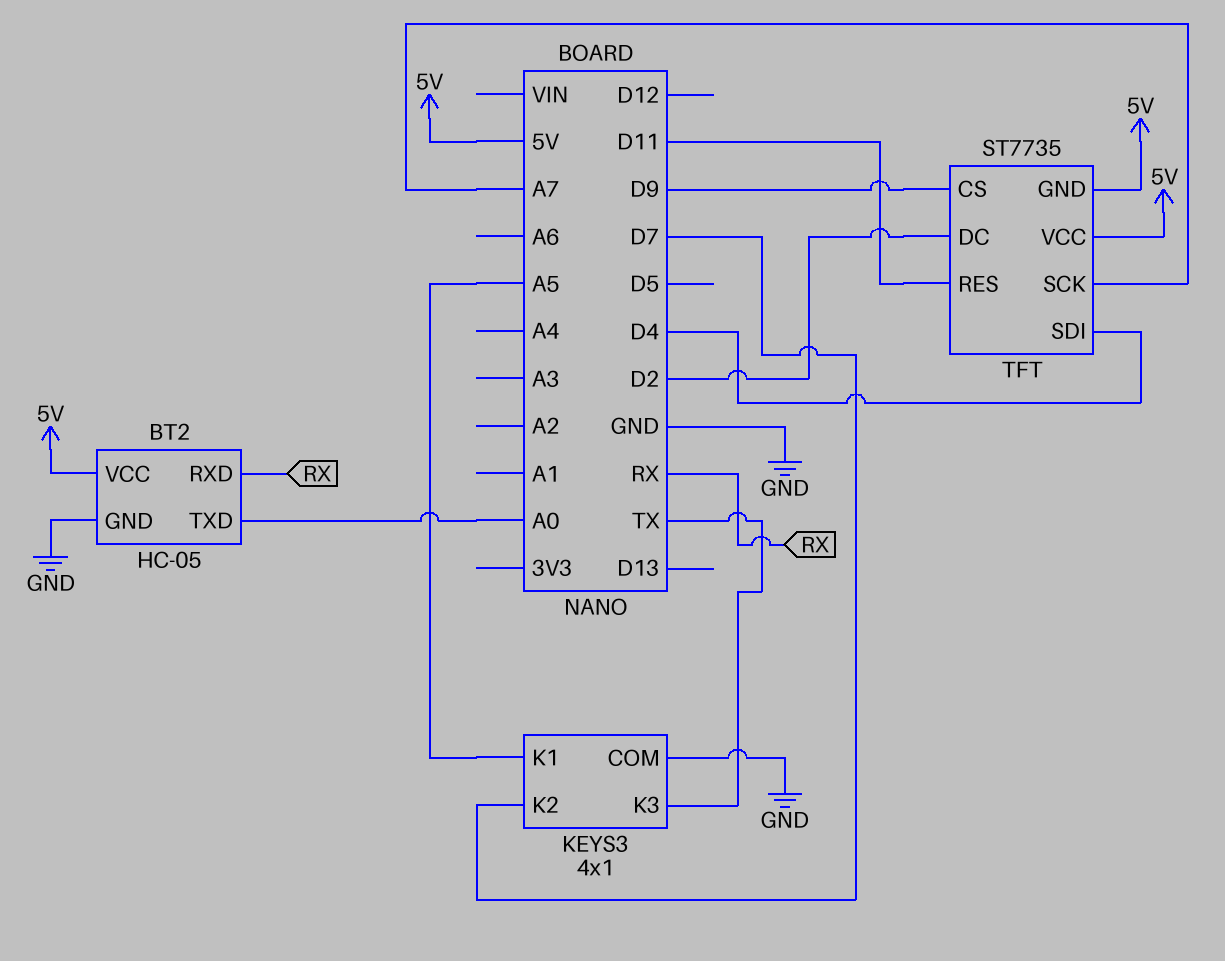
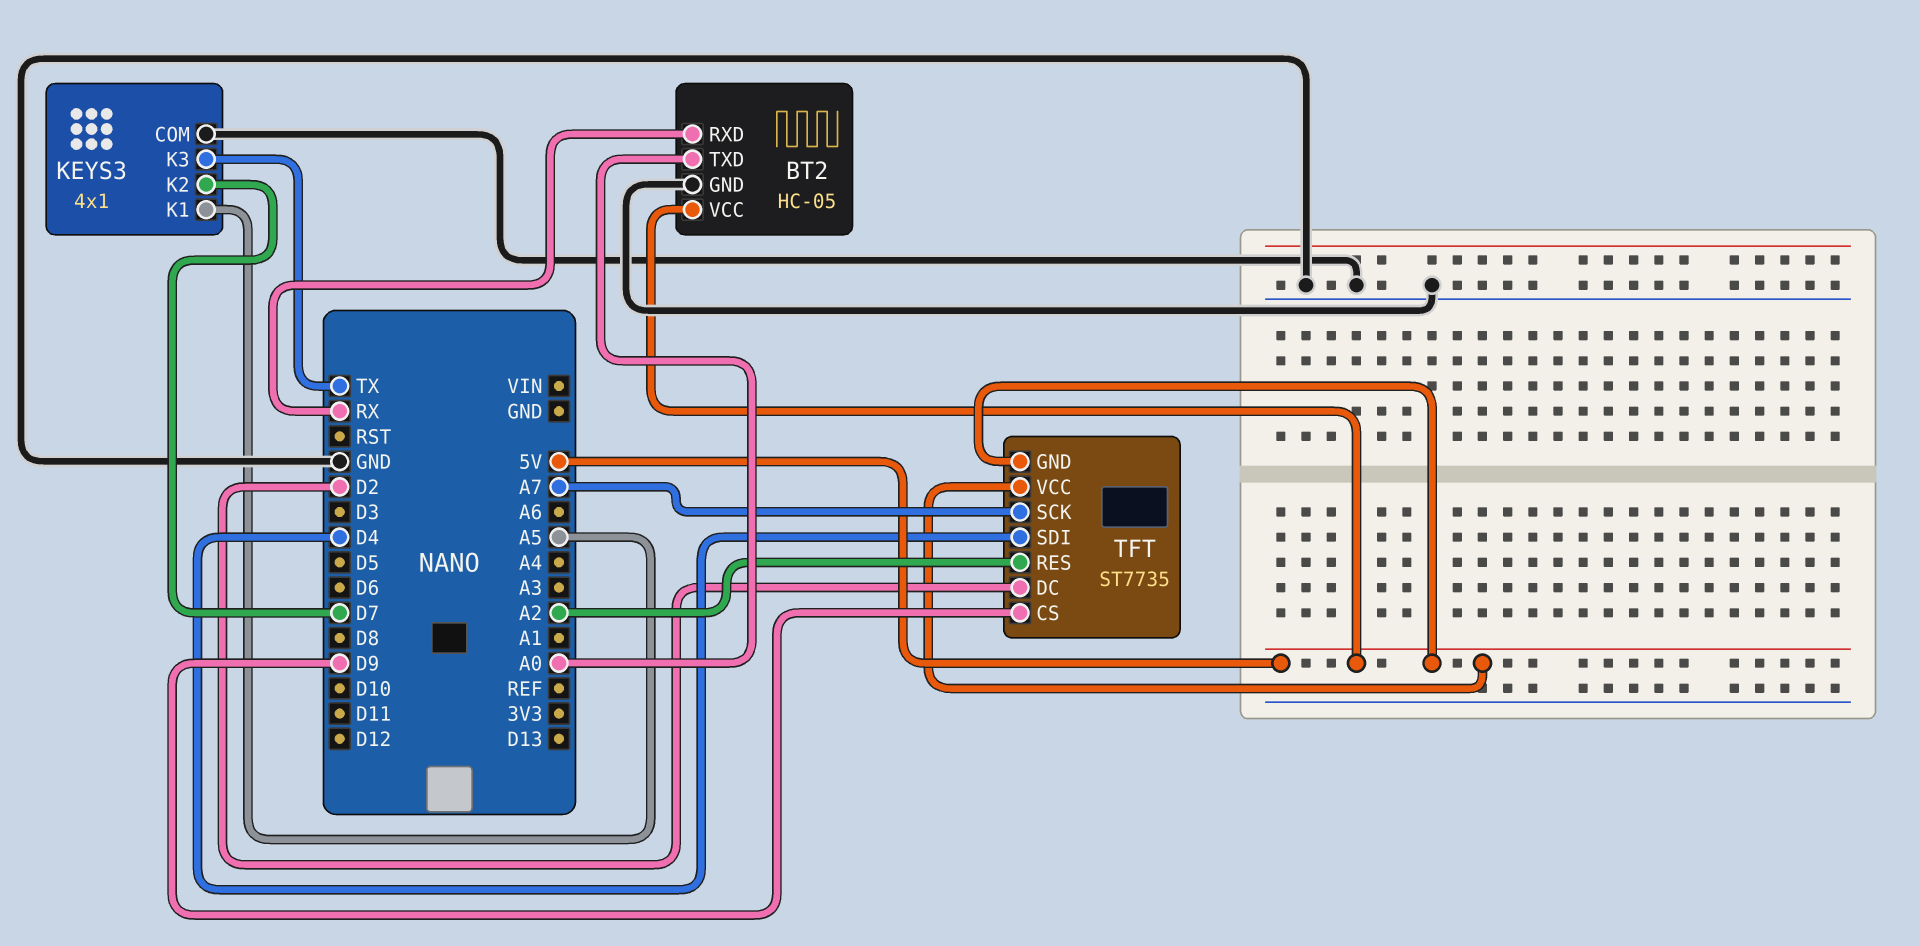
TFT pin RES: D11 -> A2

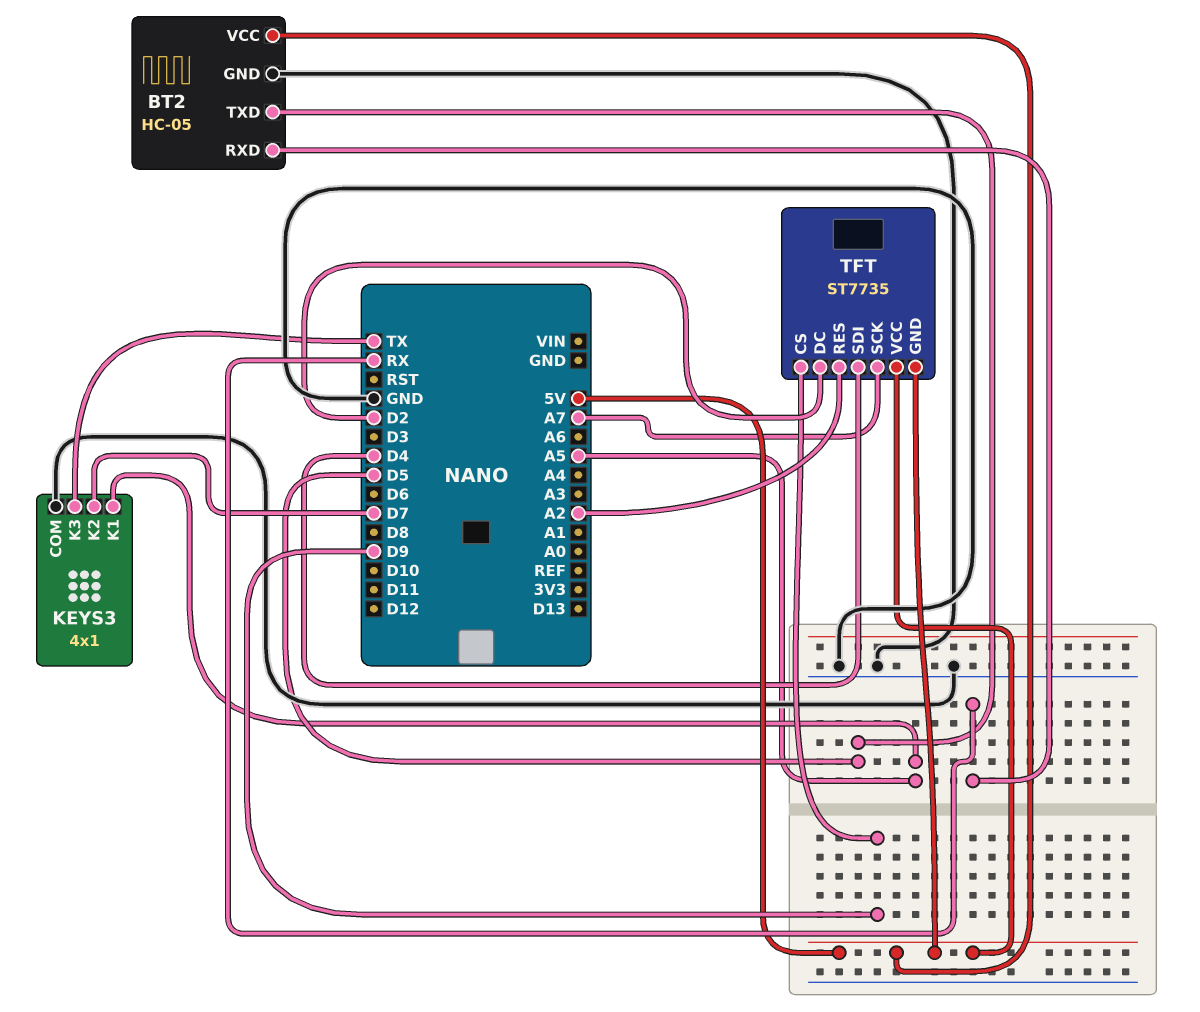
BT2 pin TXD: A0 -> D5

